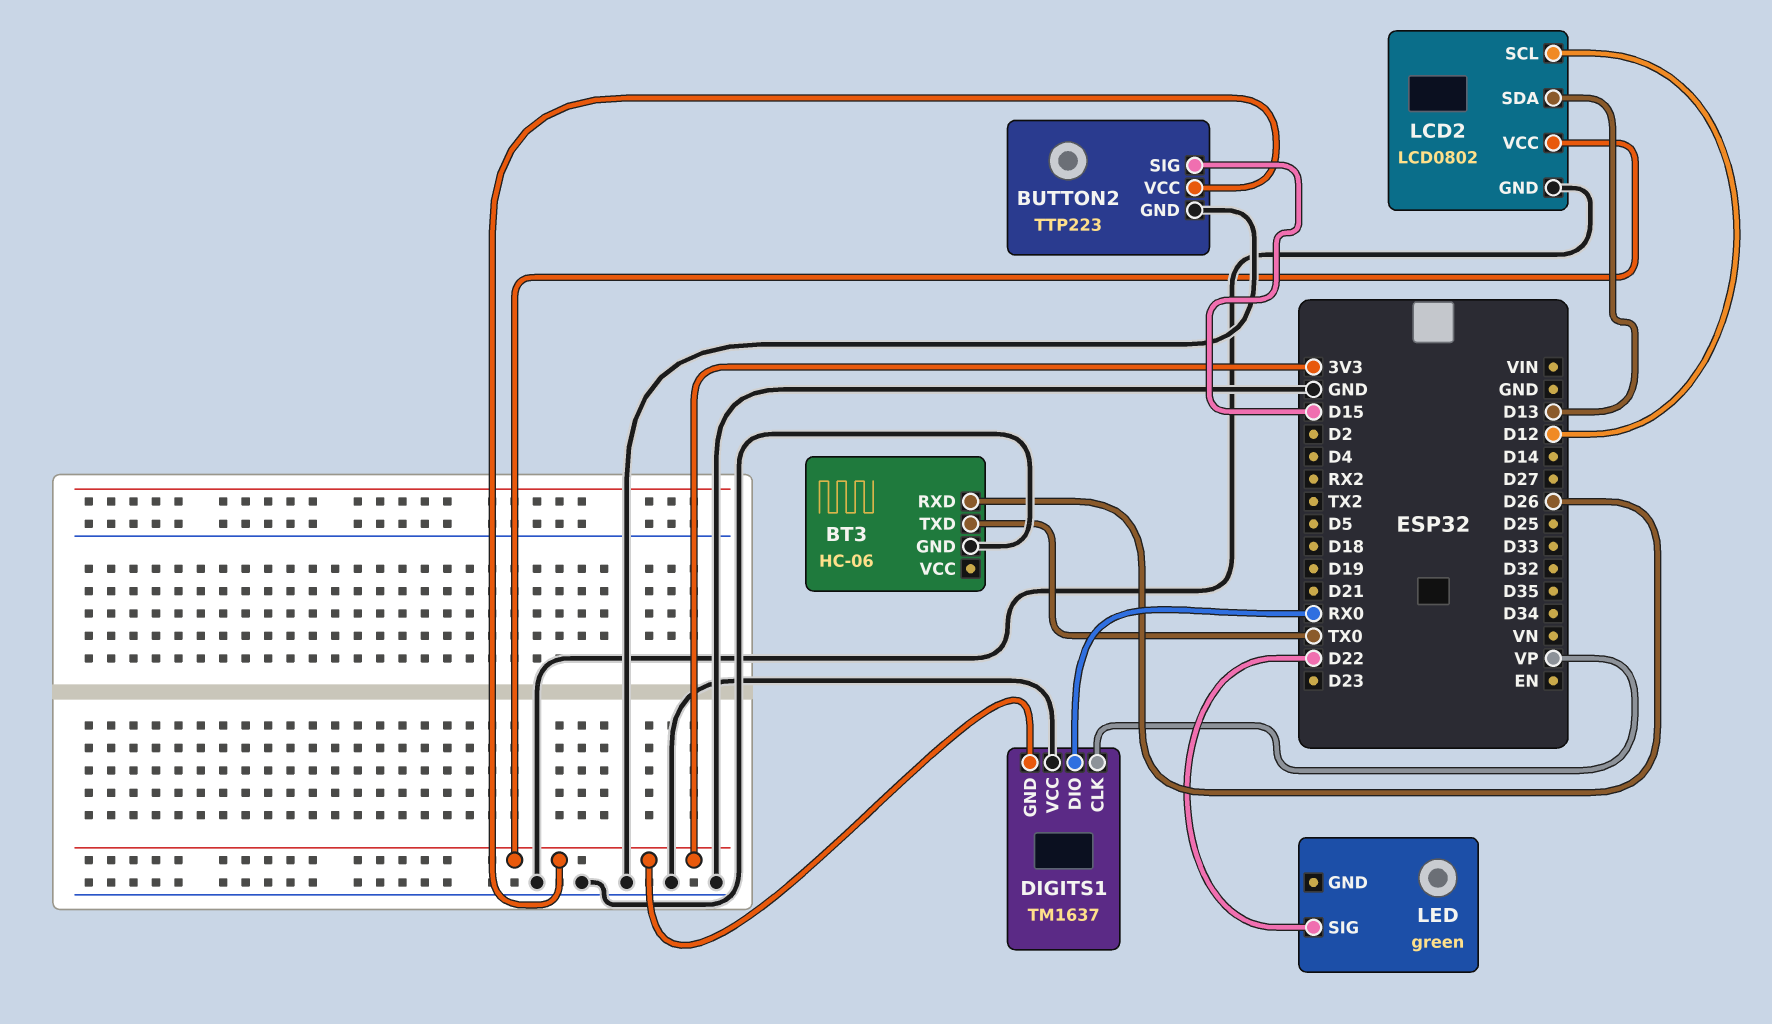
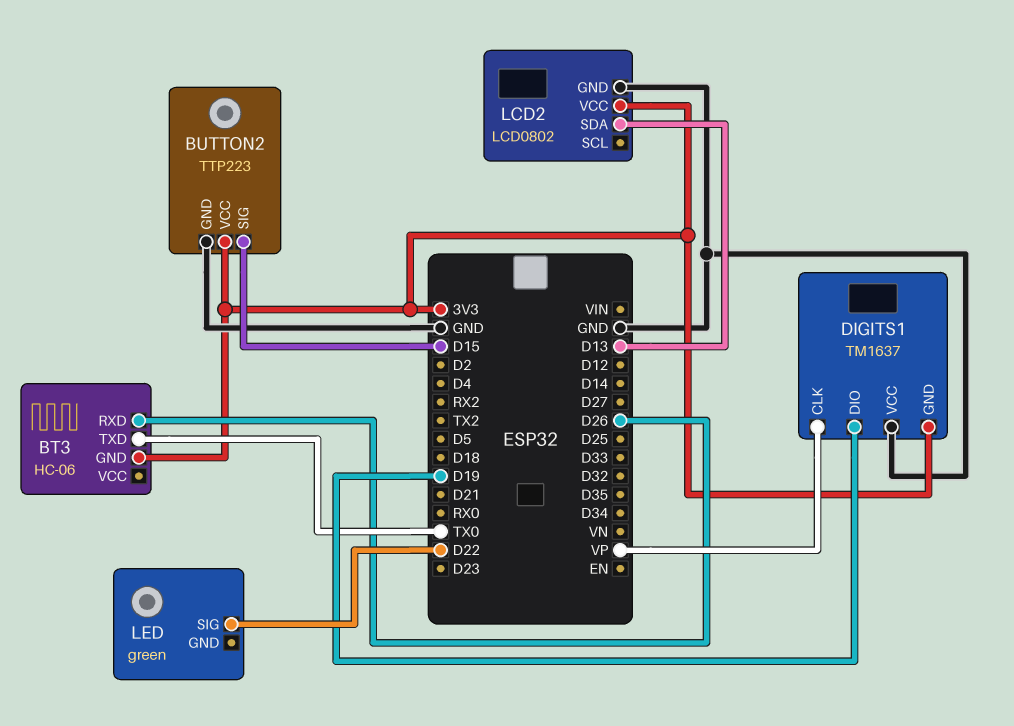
BT3 pin GND: GND -> 3V3
DIGITS1 pin DIO: RX0 -> D19
LCD2 pin SCL: D12 -> none

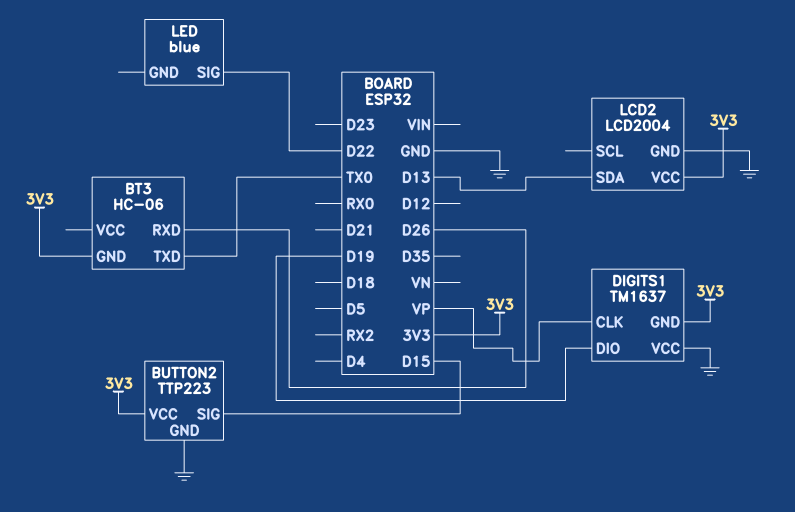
LCD2: LCD0802 -> LCD2004
LED: green -> blue

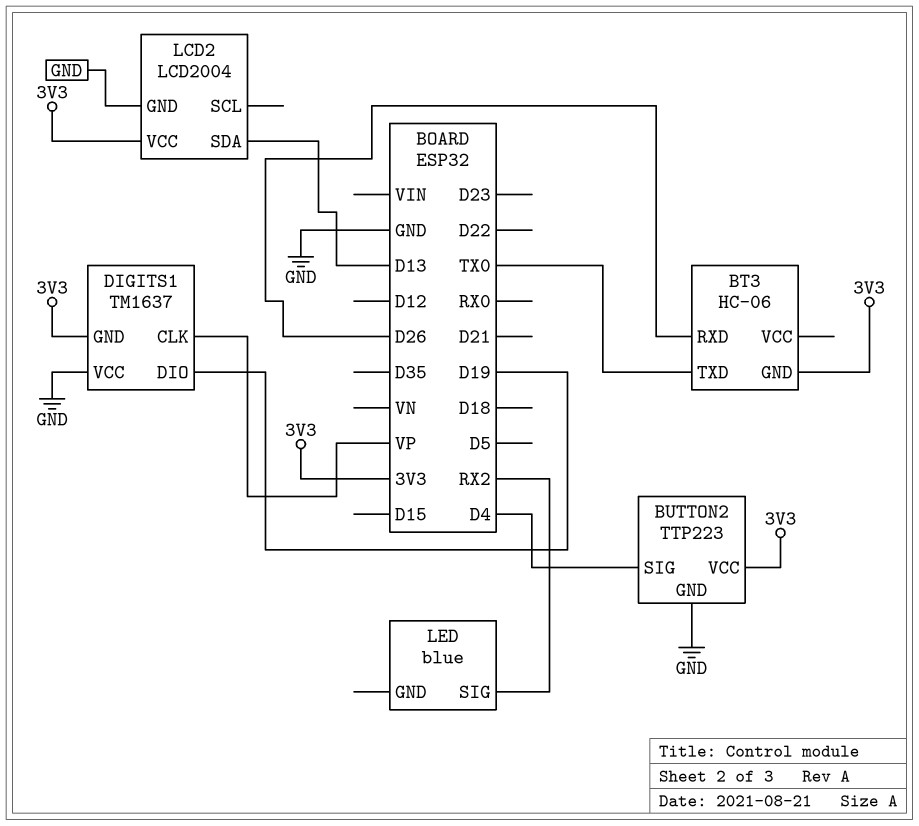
BUTTON2 pin SIG: D15 -> D4
LED pin SIG: D22 -> RX2

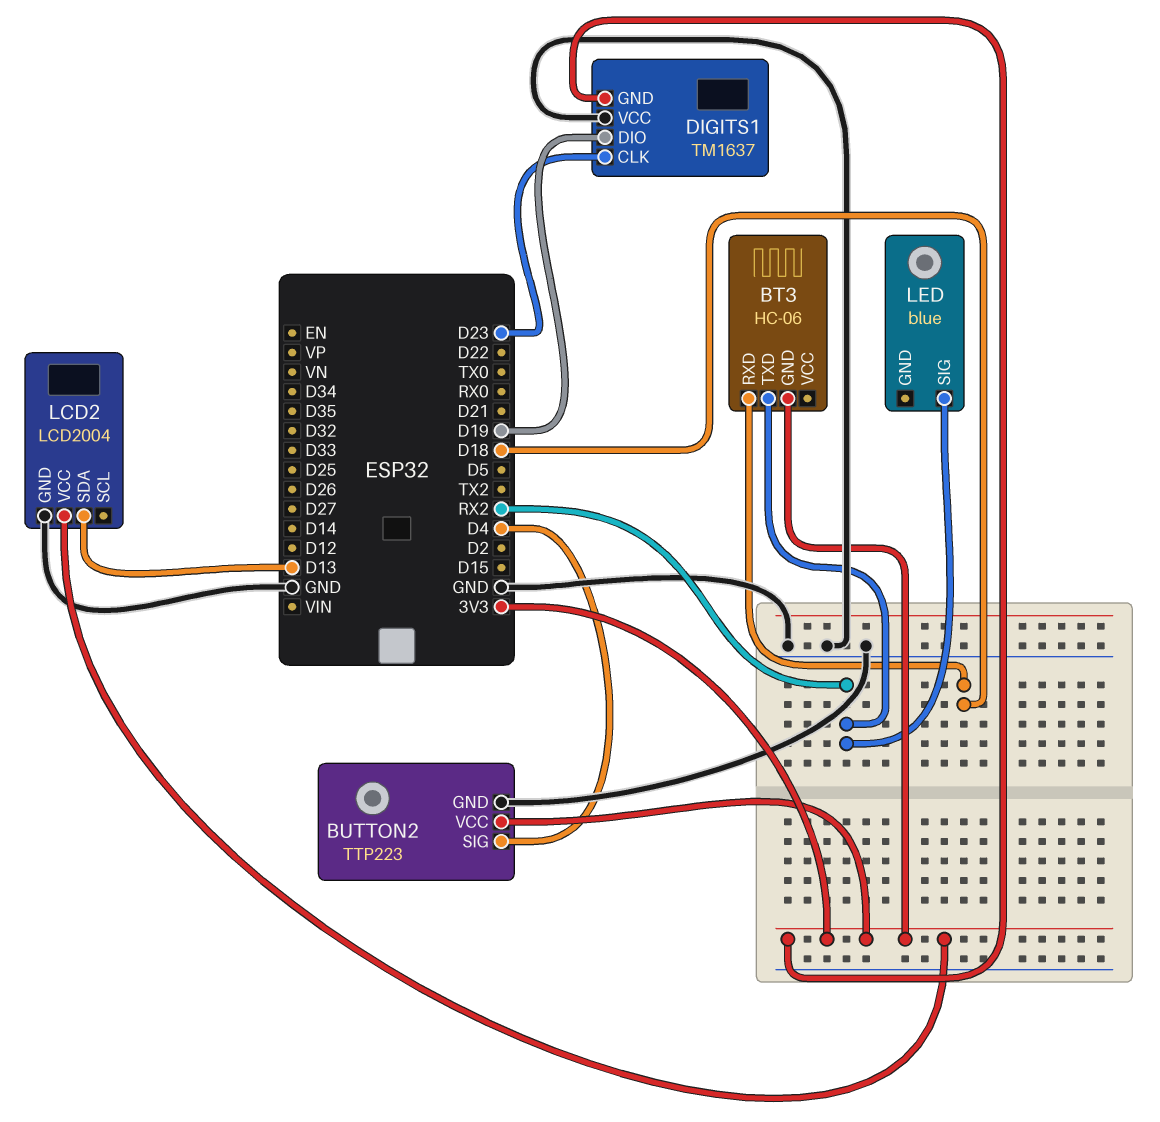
BT3 pin RXD: D26 -> D18
BT3 pin TXD: TX0 -> RX2
DIGITS1 pin CLK: VP -> D23

